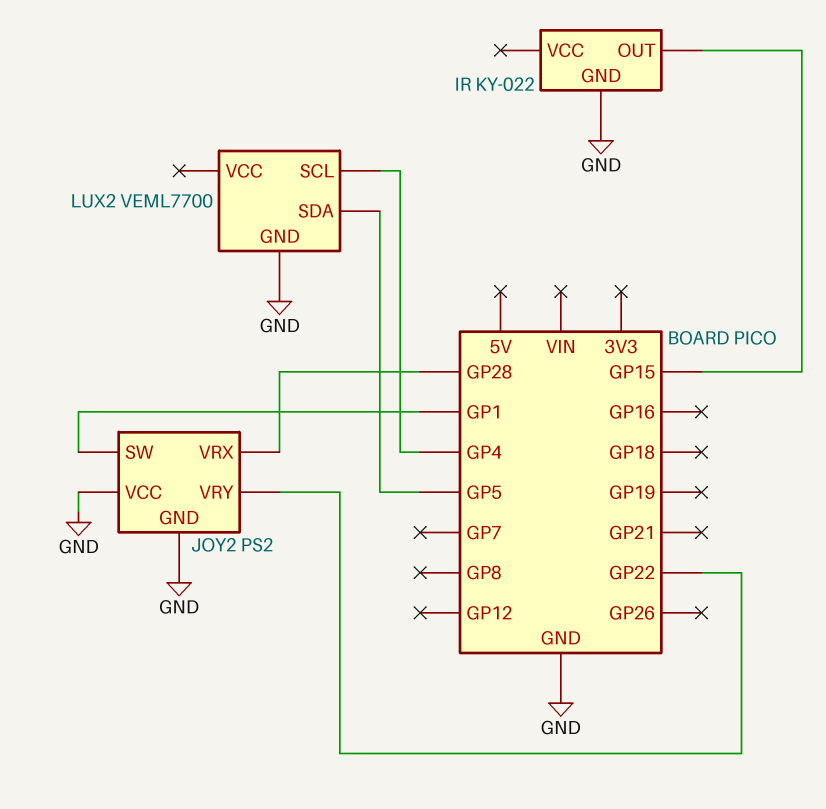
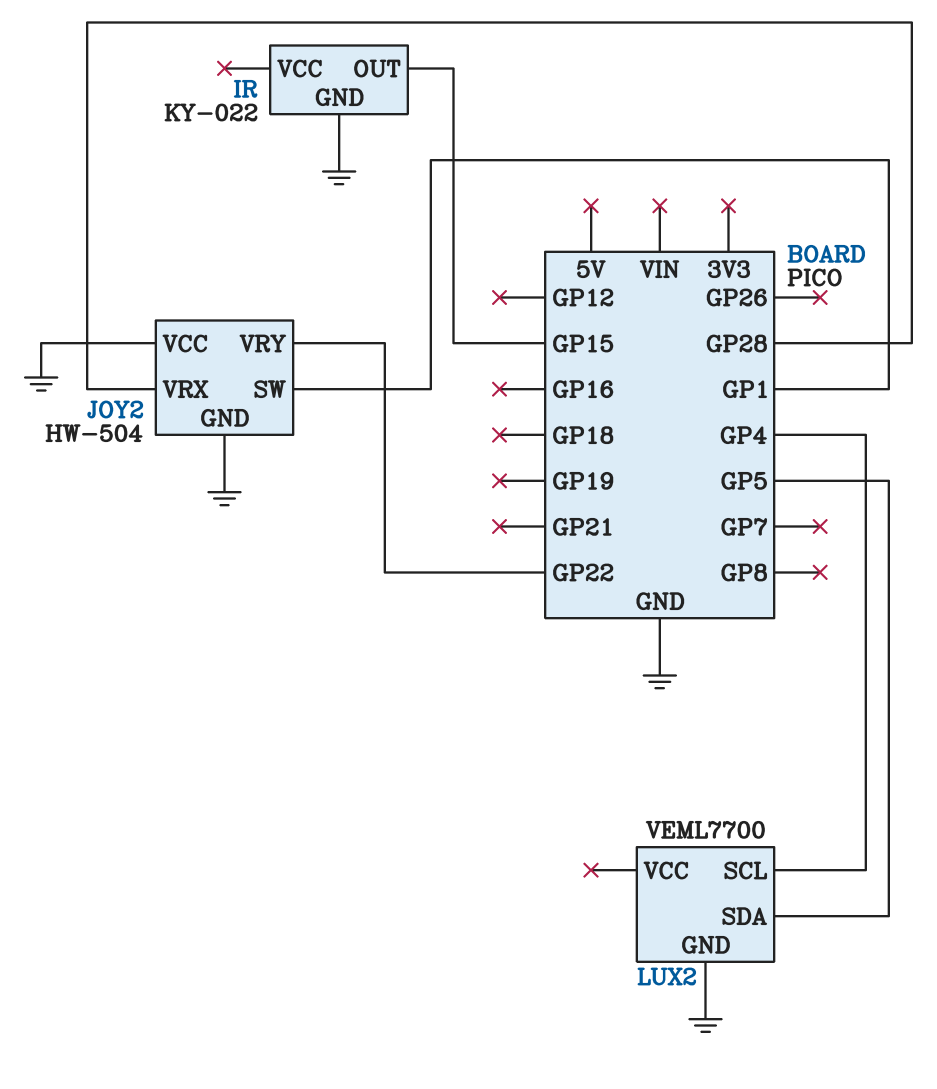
JOY2: PS2 -> HW-504

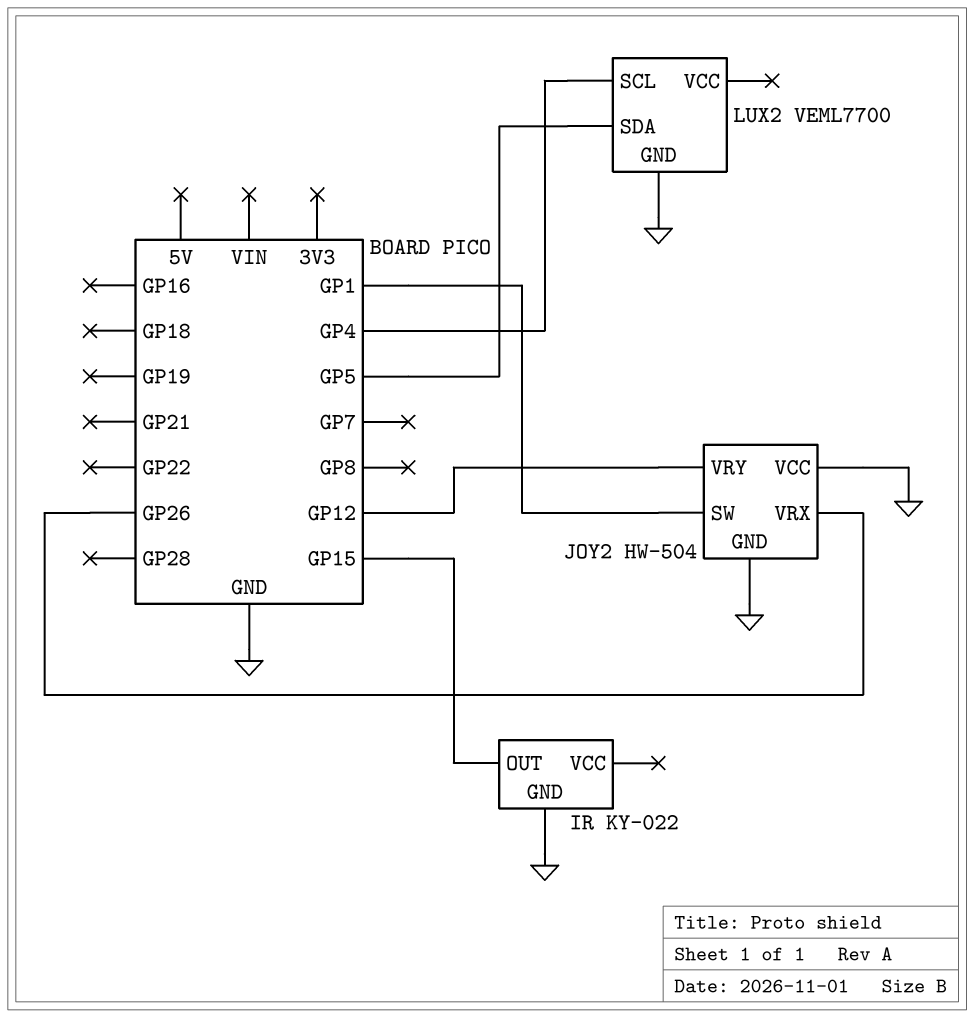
JOY2 pin VRX: GP28 -> GP26
JOY2 pin VRY: GP22 -> GP12

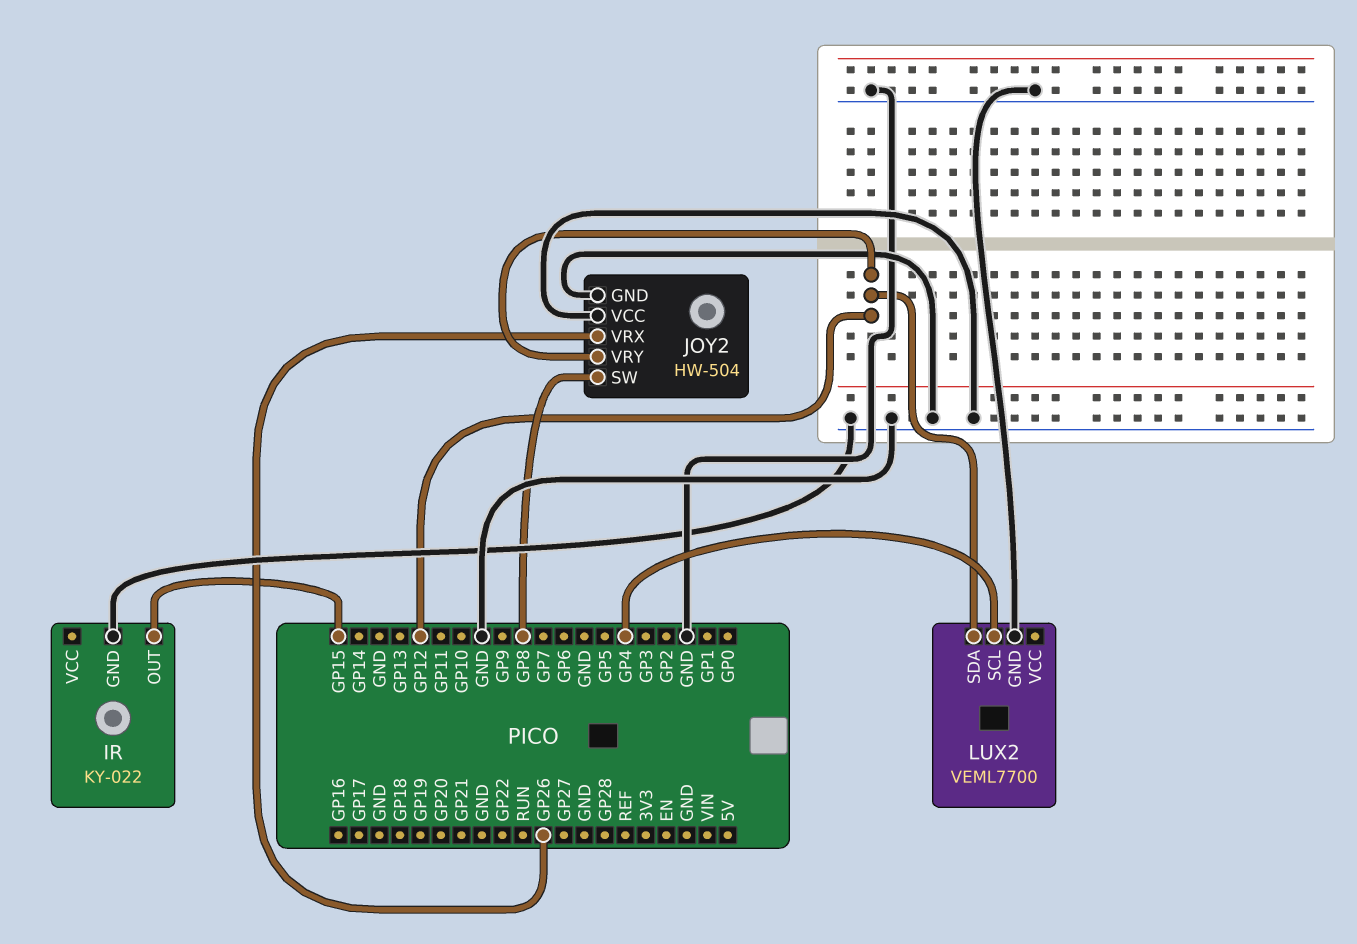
JOY2 pin SW: GP1 -> GP8
LUX2 pin SDA: GP5 -> GP12

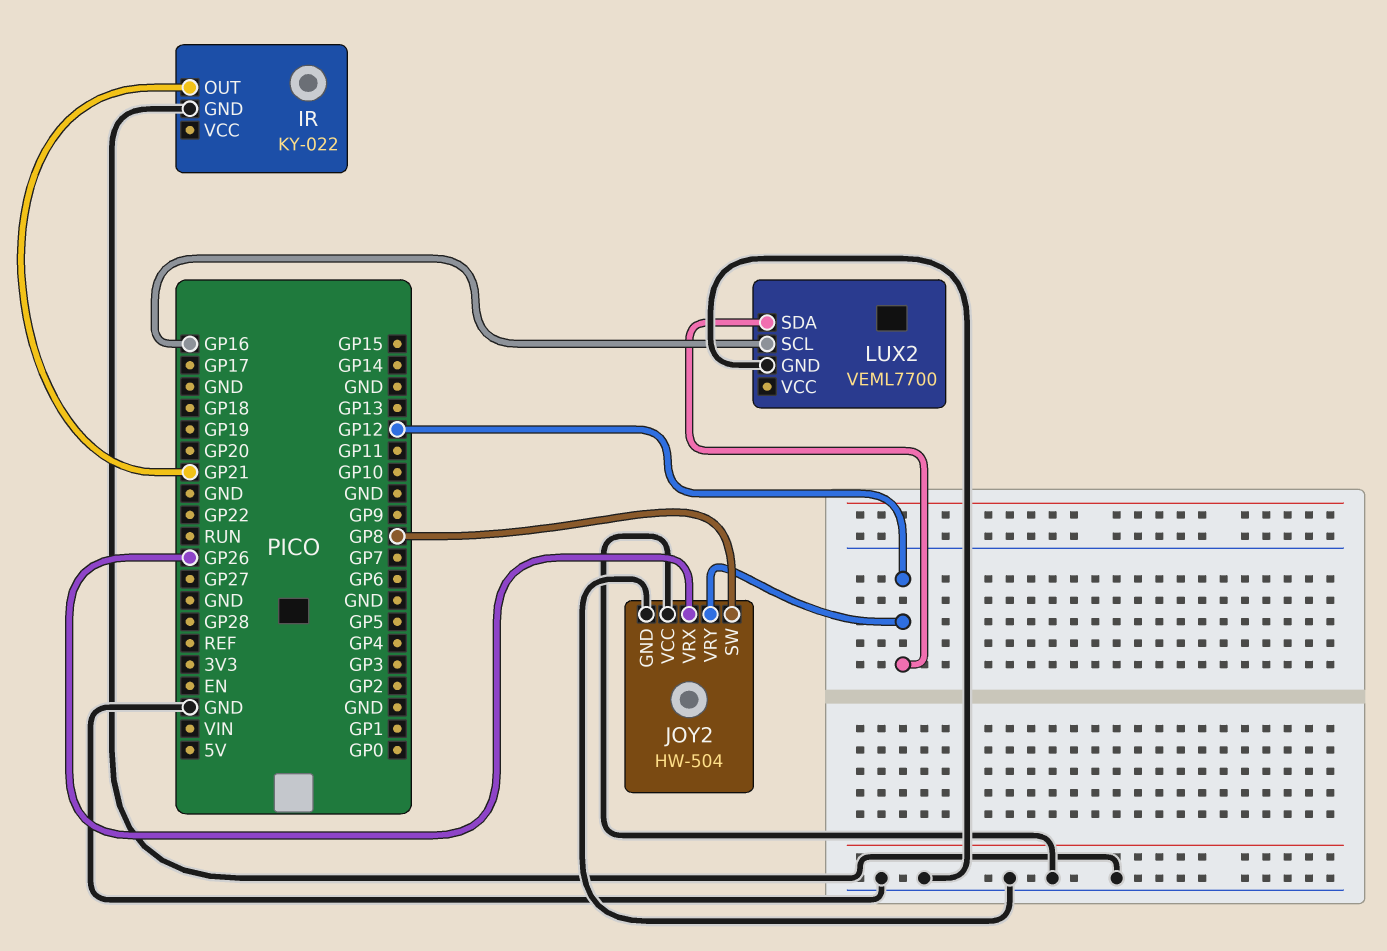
IR pin OUT: GP15 -> GP21
LUX2 pin SCL: GP4 -> GP16

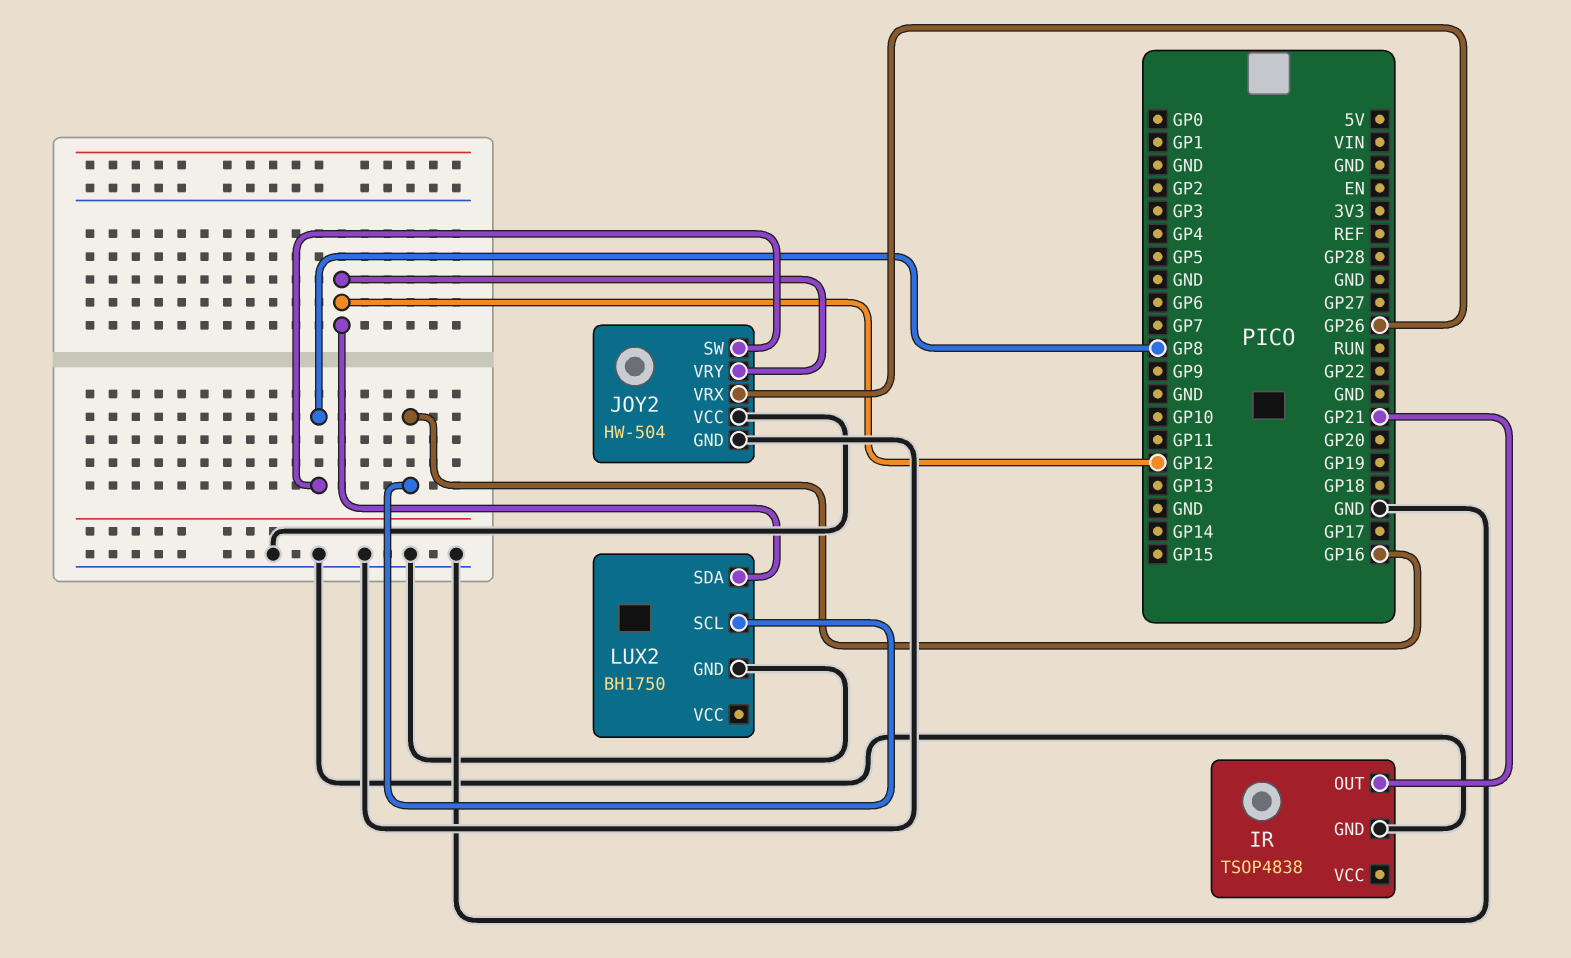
IR: KY-022 -> TSOP4838
LUX2: VEML7700 -> BH1750

